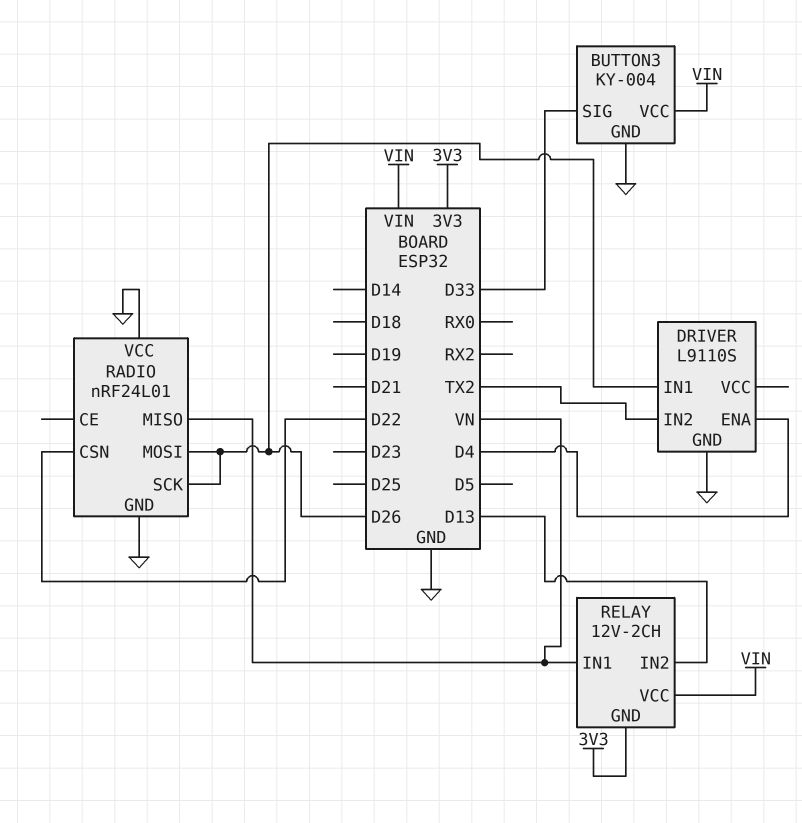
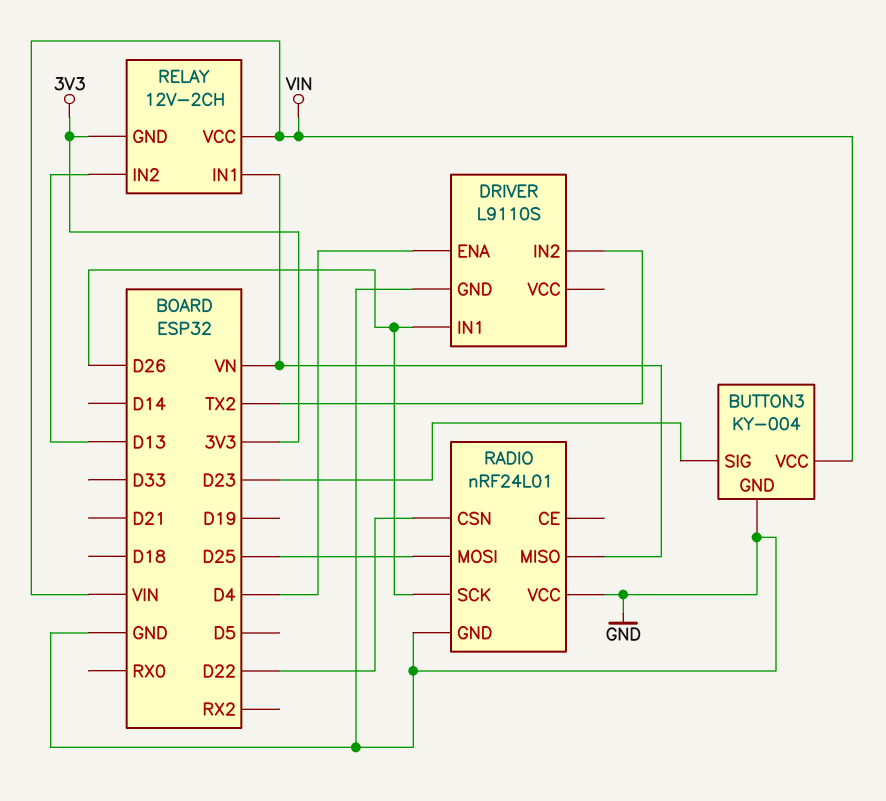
BUTTON3 pin SIG: D33 -> D23
RADIO pin MOSI: D26 -> D25

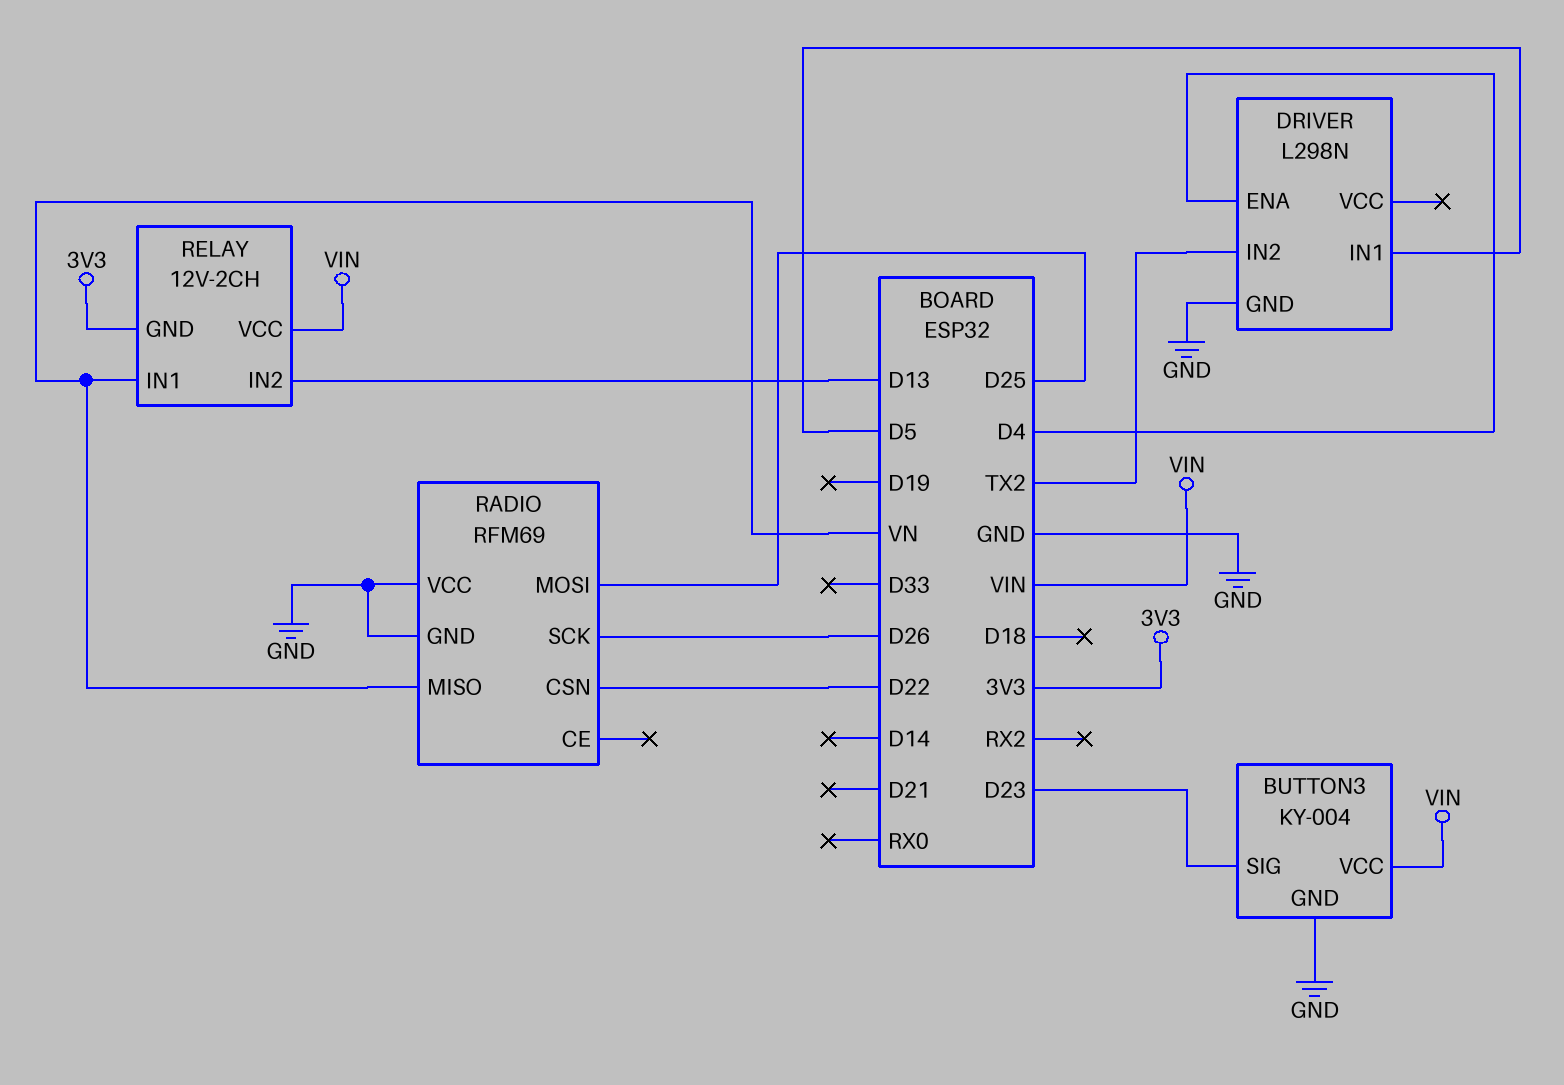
DRIVER: L9110S -> L298N
DRIVER pin IN1: D26 -> D5
RADIO: nRF24L01 -> RFM69

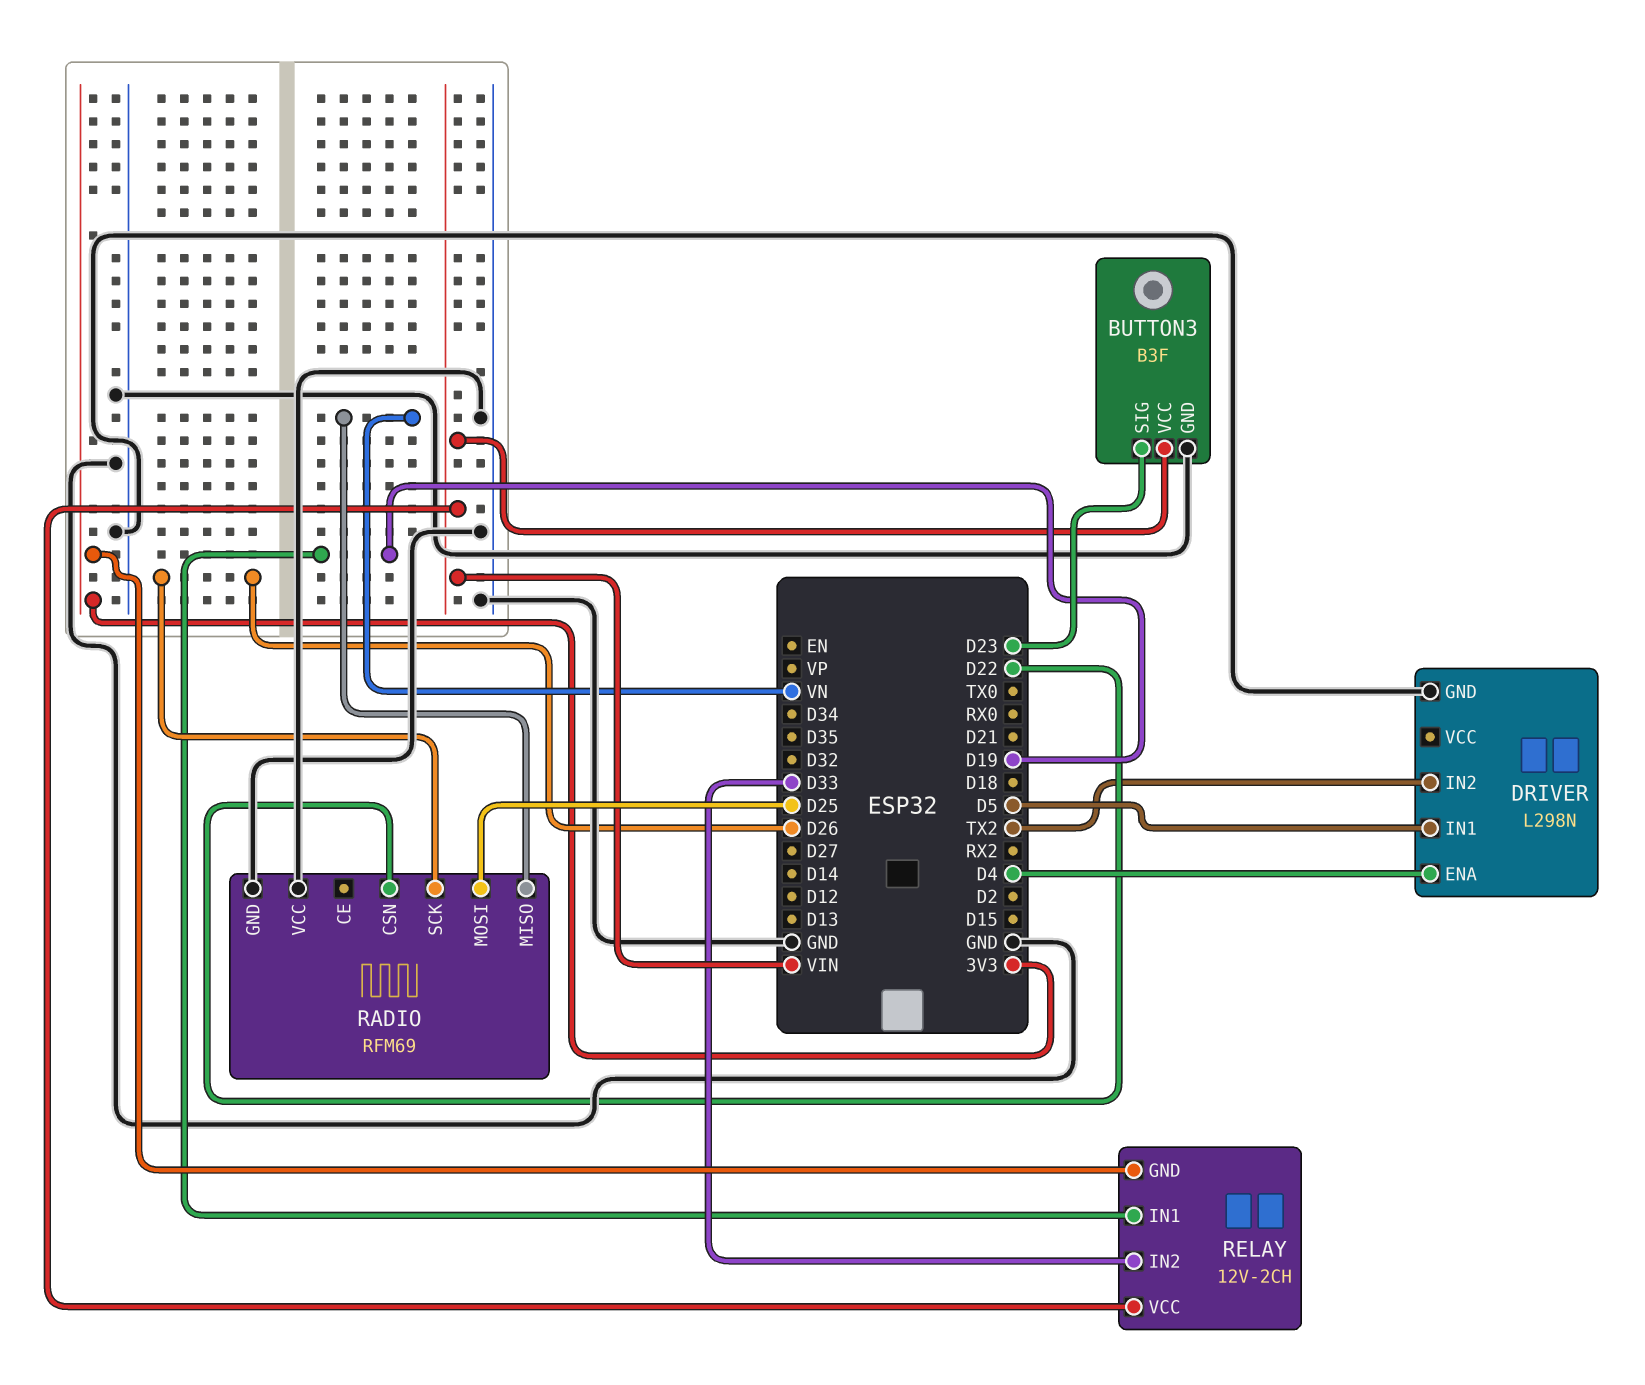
BUTTON3: KY-004 -> B3F
RELAY pin IN1: VN -> D19
RELAY pin IN2: D13 -> D33

